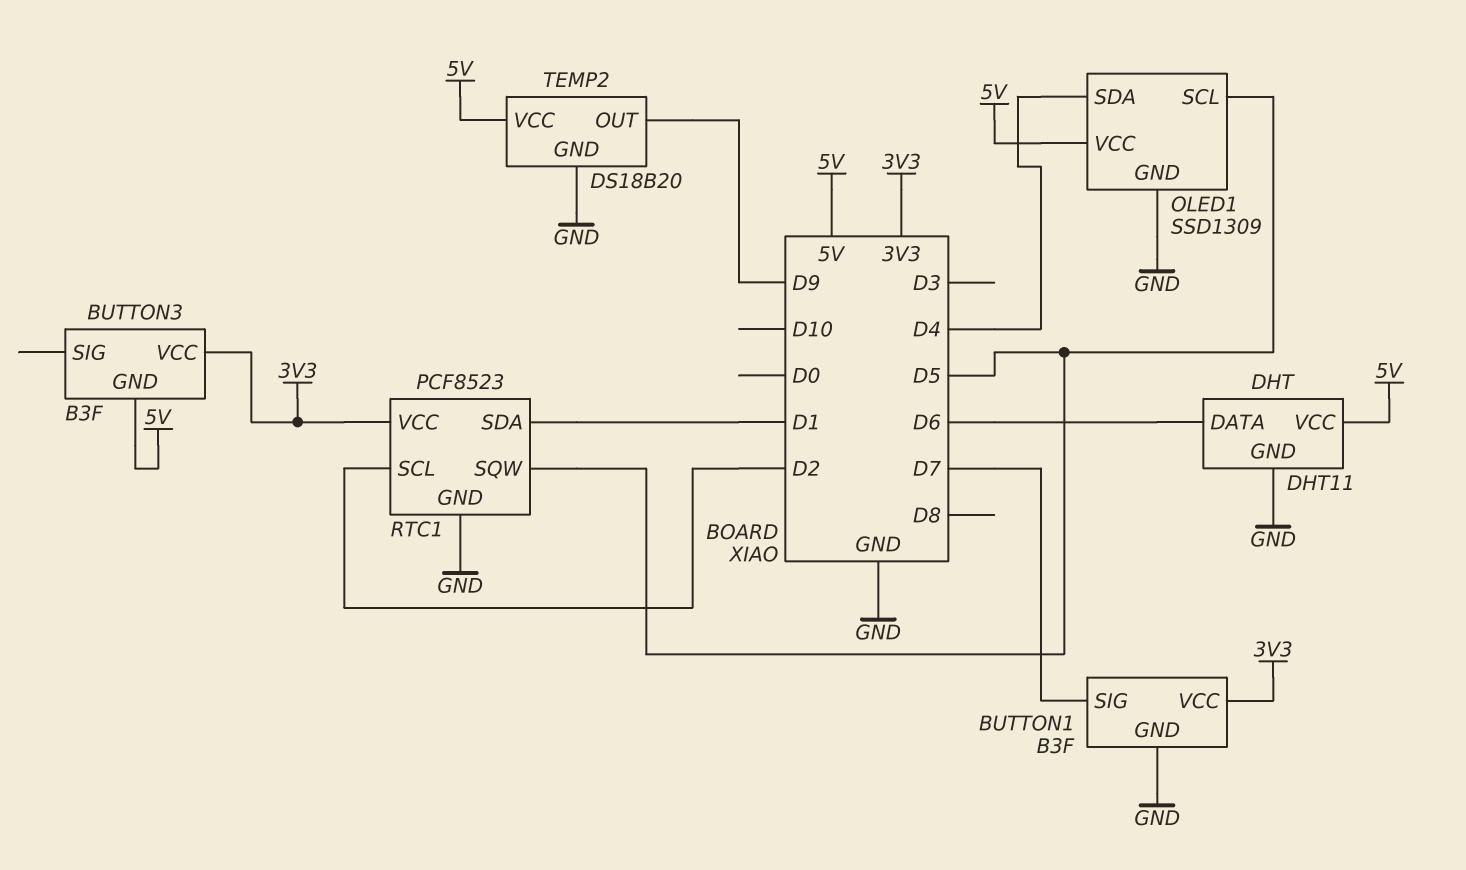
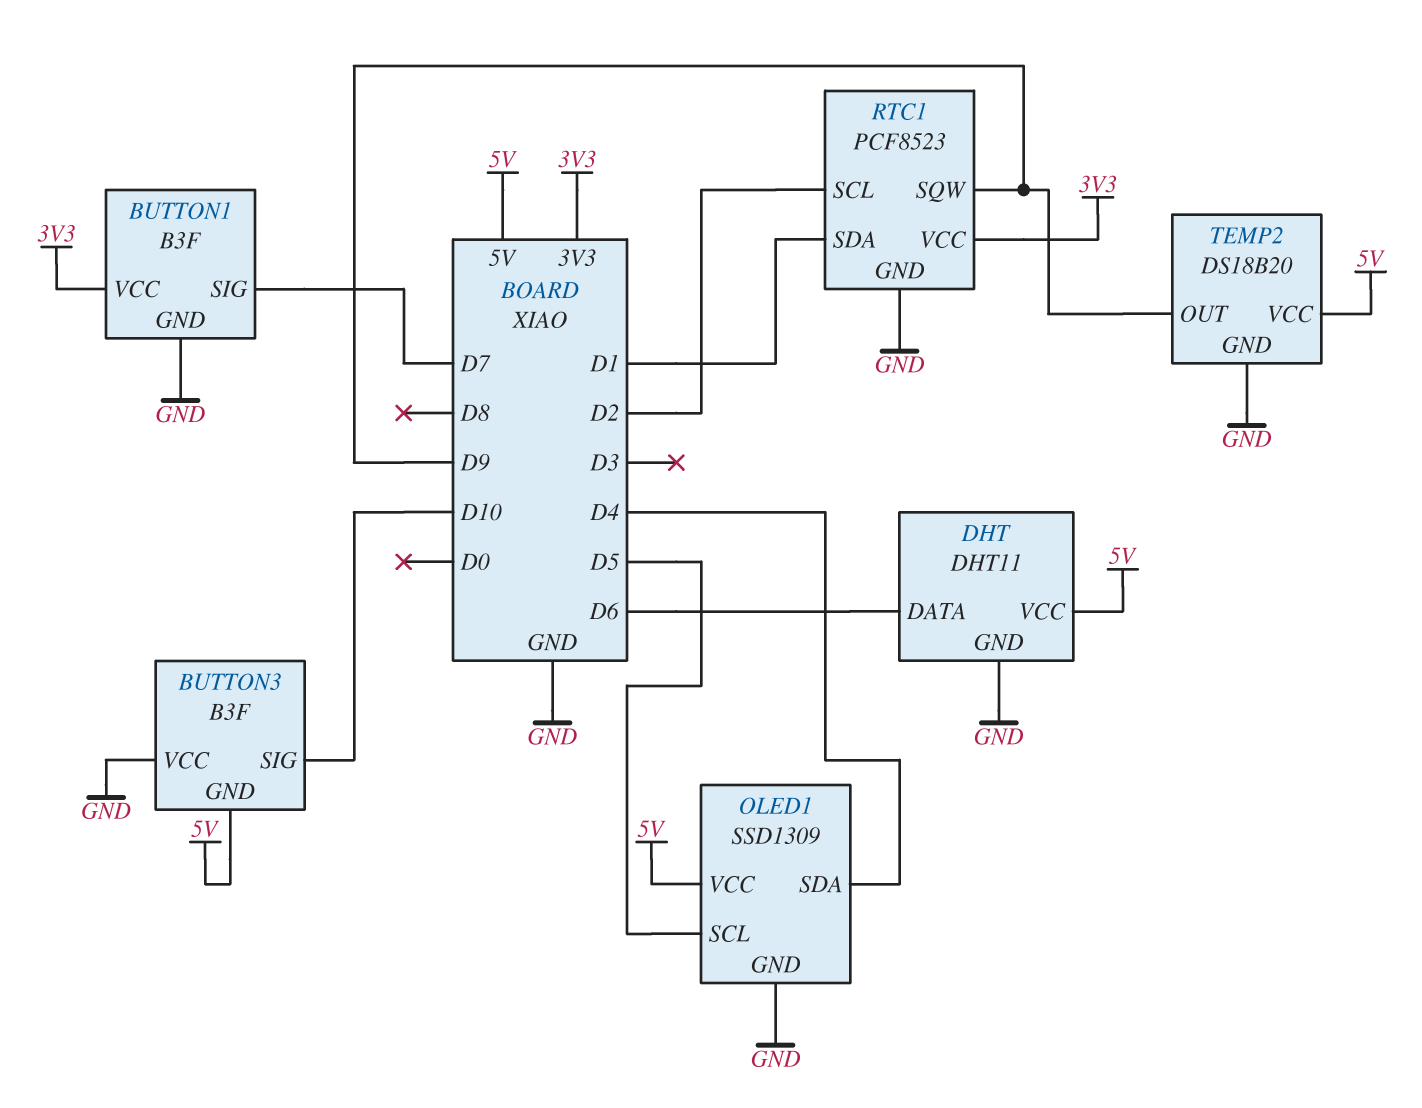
BUTTON3 pin SIG: none -> D10
BUTTON3 pin VCC: 3V3 -> GND
RTC1 pin SQW: D5 -> D9

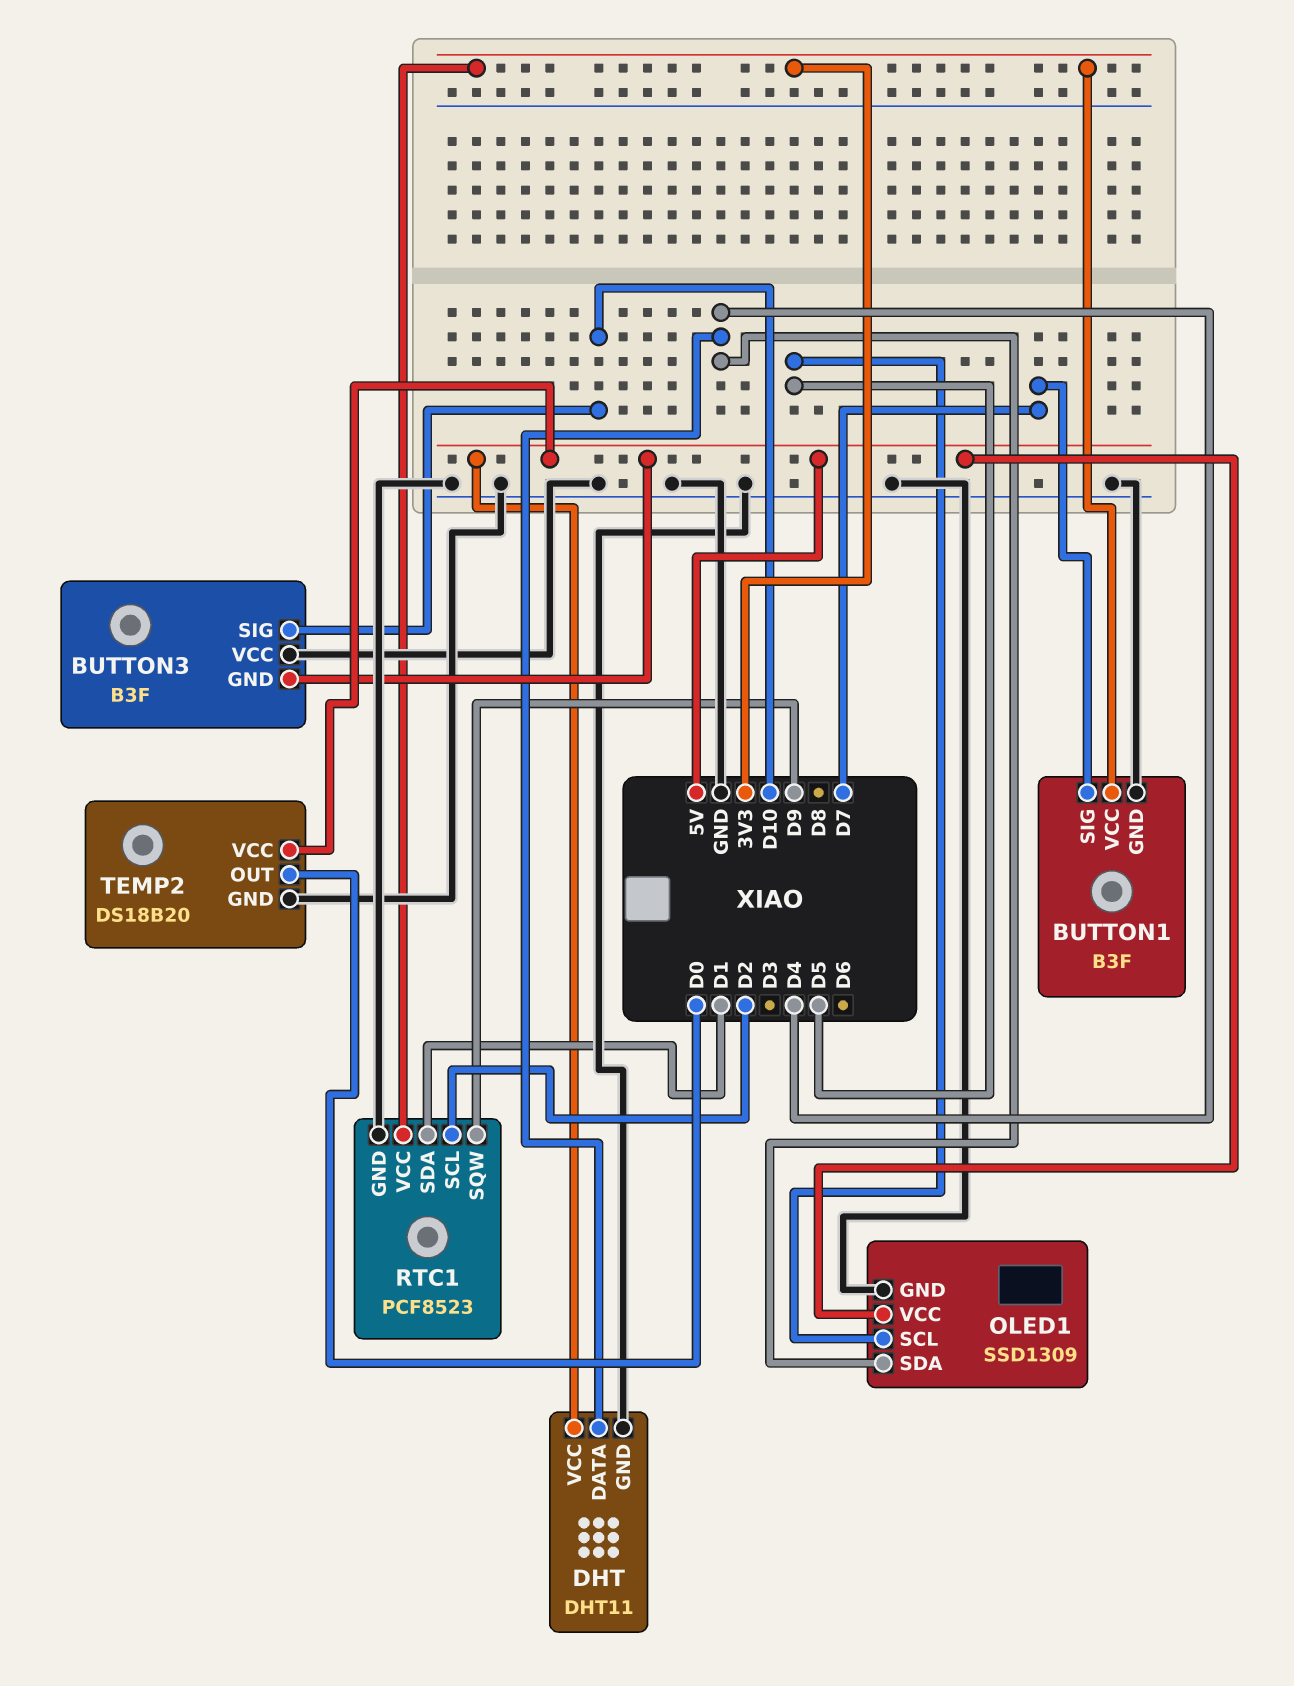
DHT pin DATA: D6 -> D4
TEMP2 pin OUT: D9 -> D0

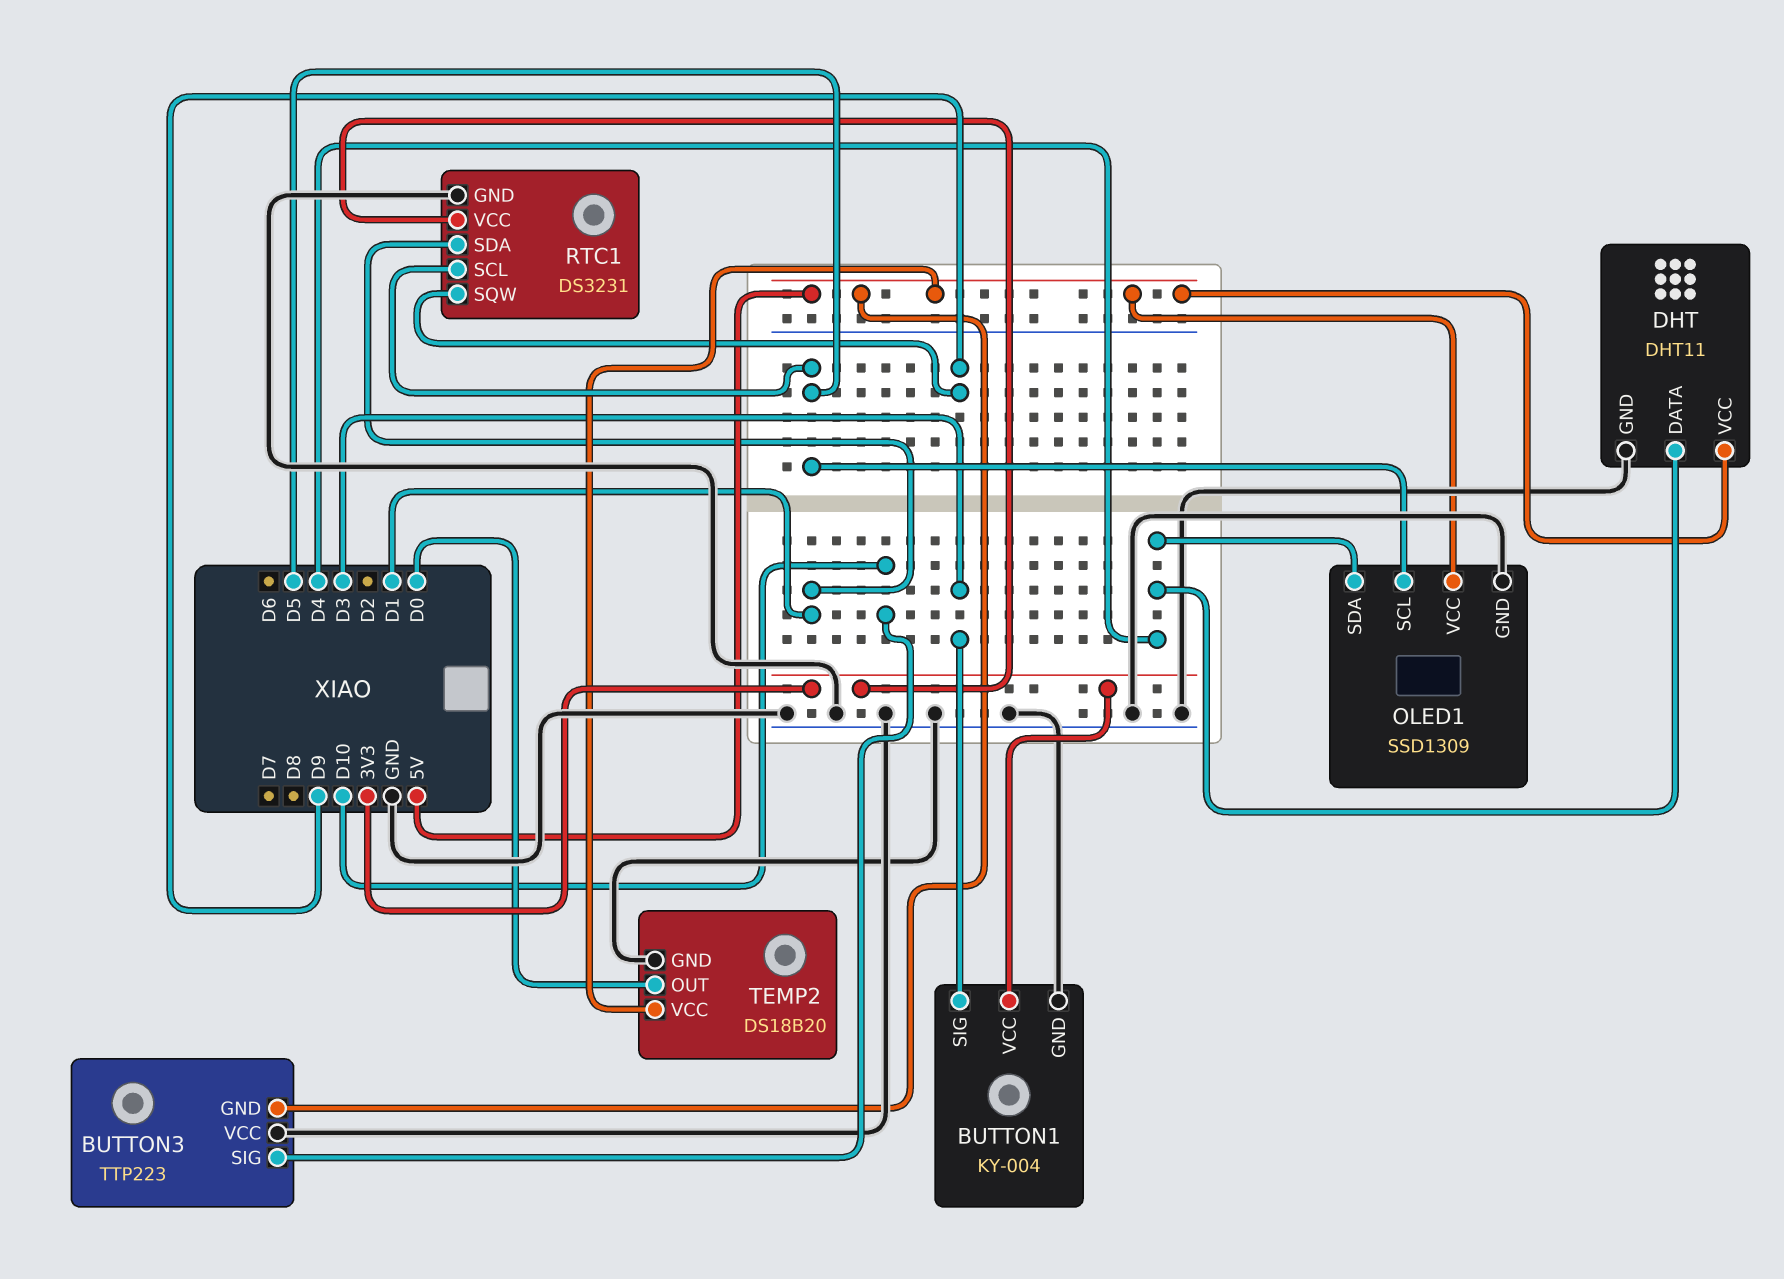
BUTTON1: B3F -> KY-004
BUTTON1 pin SIG: D7 -> D3
BUTTON3: B3F -> TTP223
RTC1: PCF8523 -> DS3231
RTC1 pin SCL: D2 -> D5

